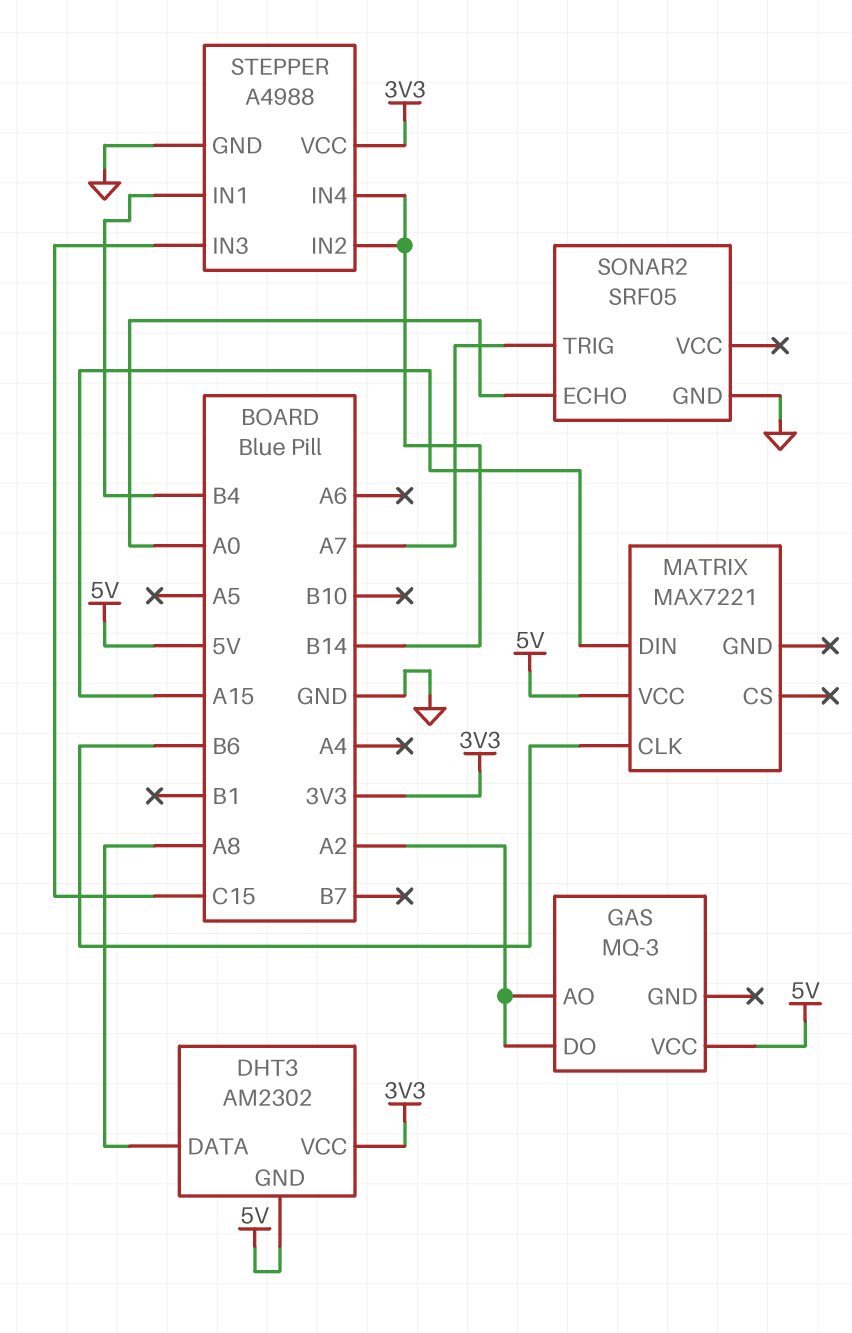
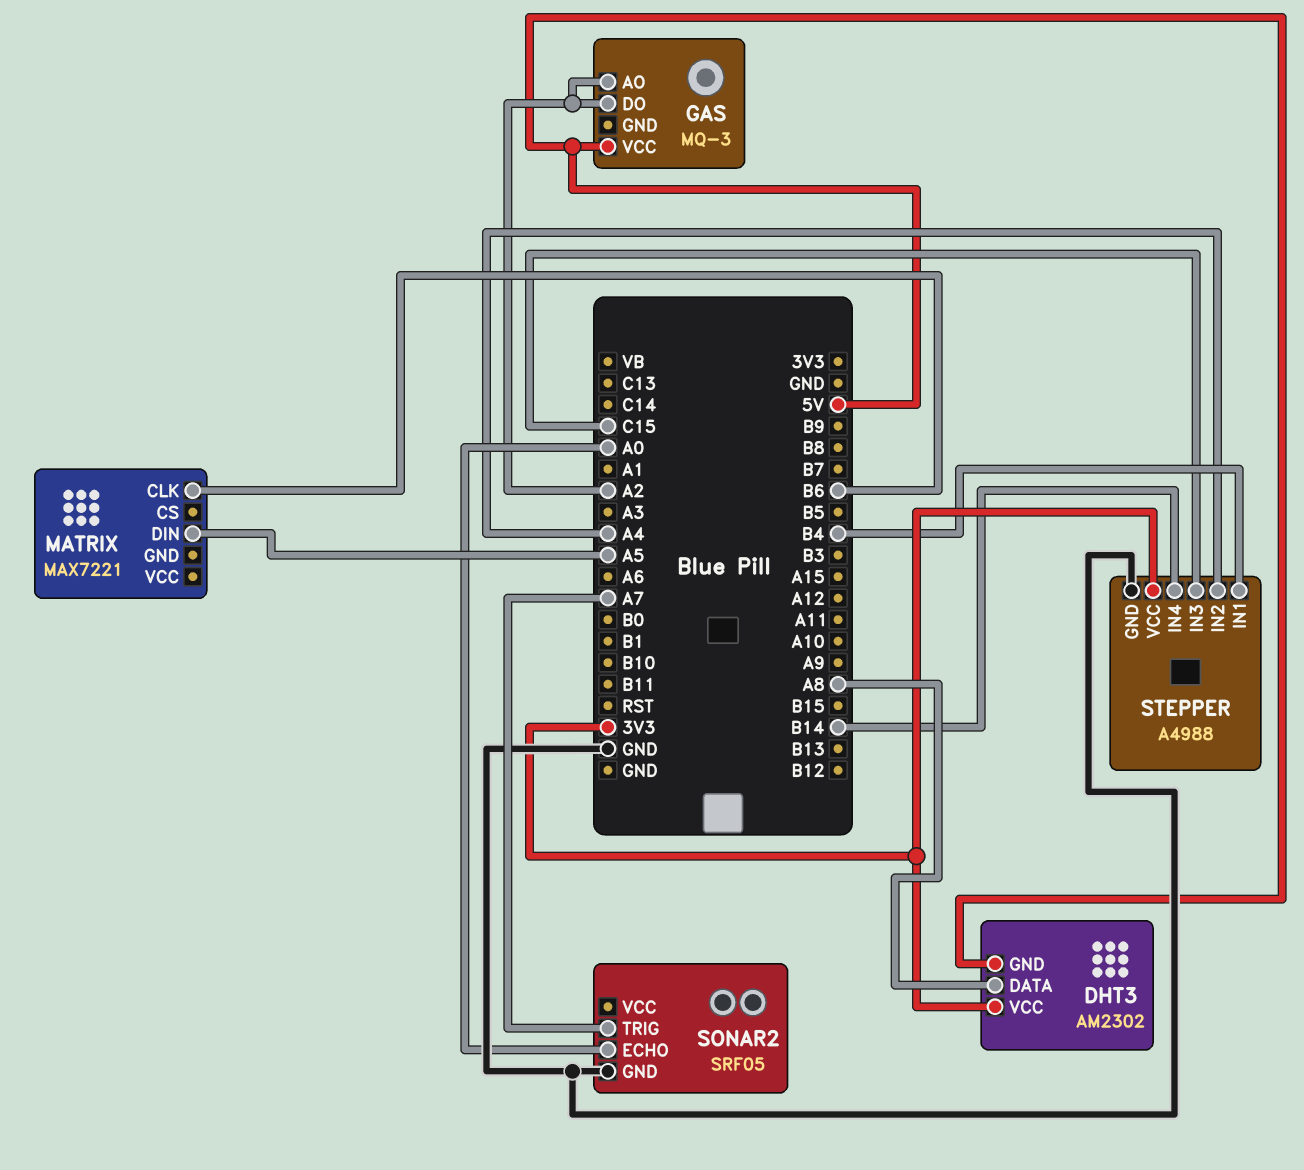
MATRIX pin DIN: A15 -> A5
MATRIX pin VCC: 5V -> none
STEPPER pin IN2: B14 -> A4

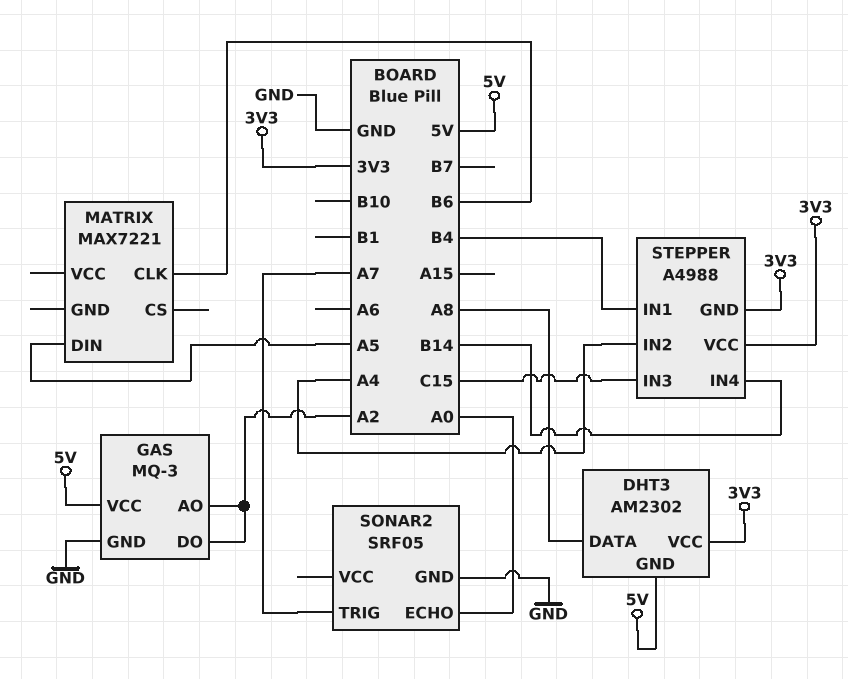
GAS pin GND: none -> GND
STEPPER pin GND: GND -> 3V3

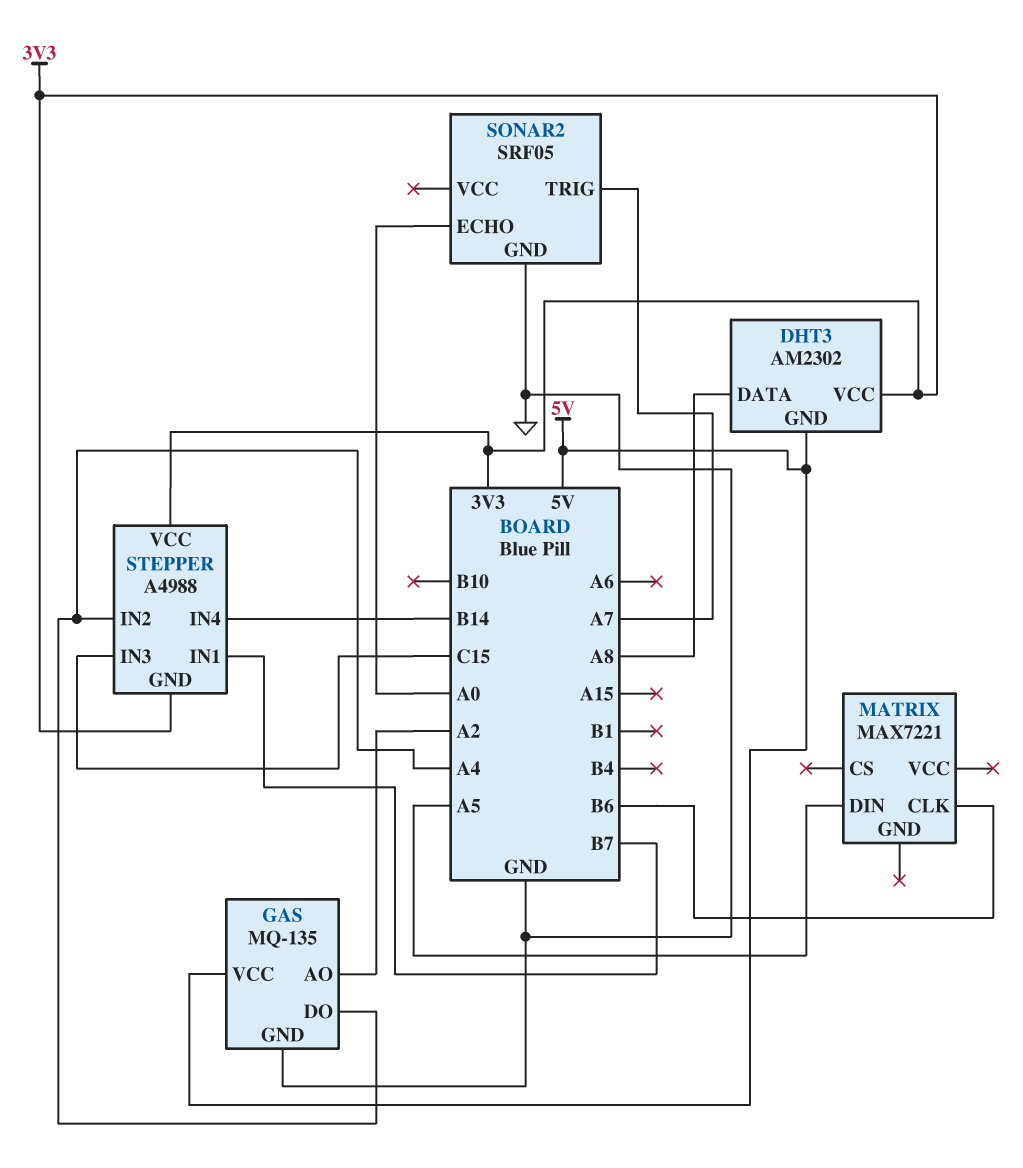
GAS: MQ-3 -> MQ-135
GAS pin DO: A2 -> A4
STEPPER pin IN1: B4 -> B7

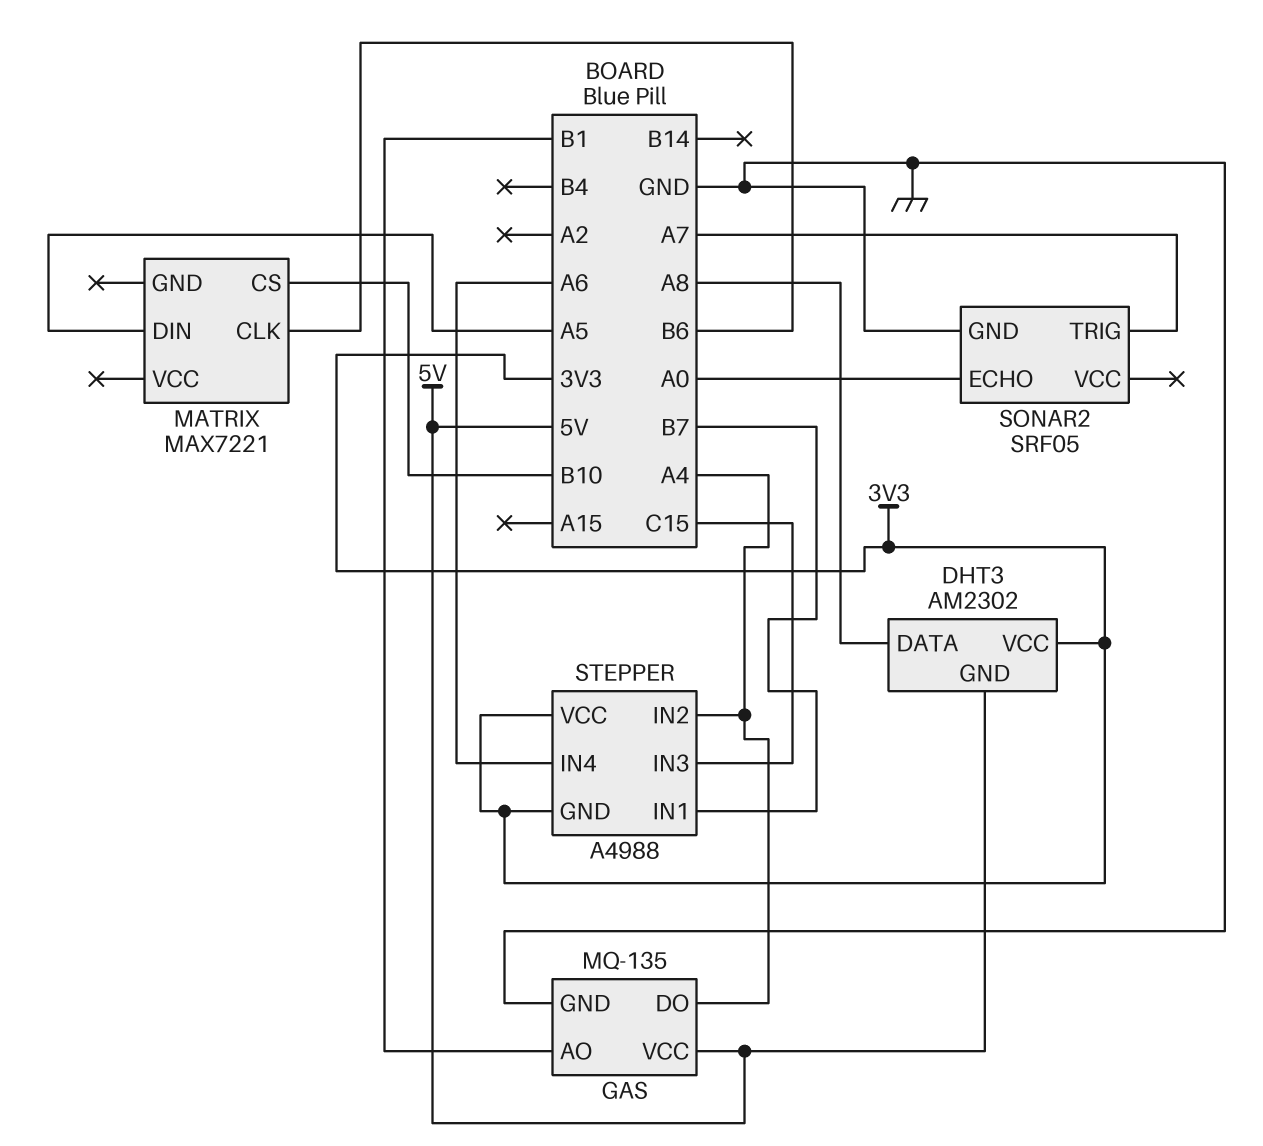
GAS pin AO: A2 -> B1
MATRIX pin CS: none -> B10
STEPPER pin IN4: B14 -> A6

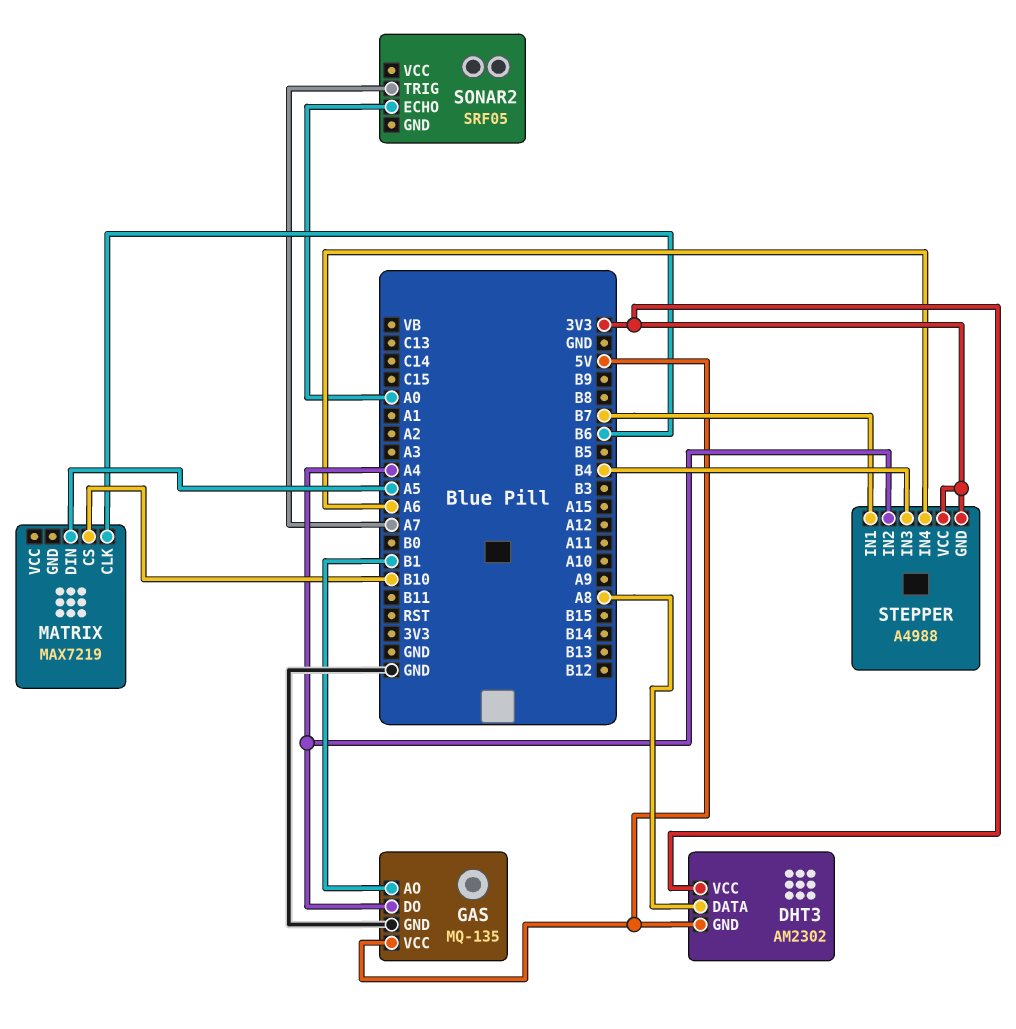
MATRIX: MAX7221 -> MAX7219
SONAR2 pin GND: GND -> none
STEPPER pin IN3: C15 -> B4

